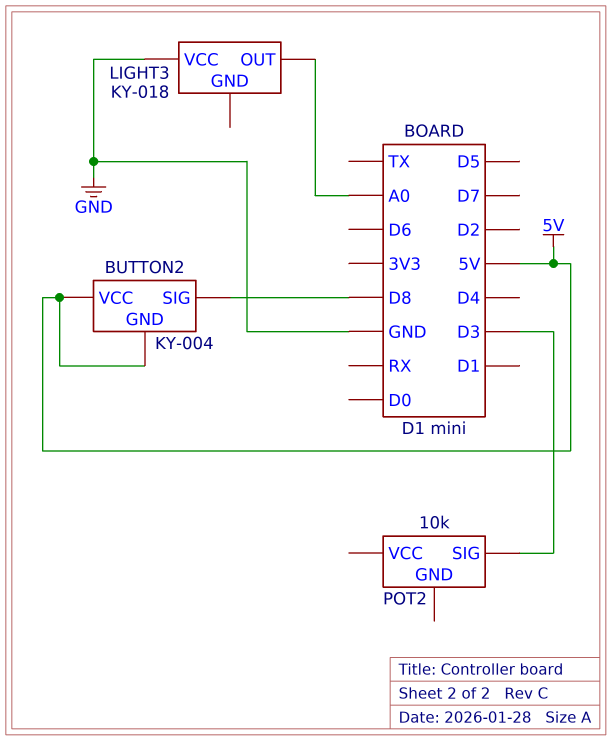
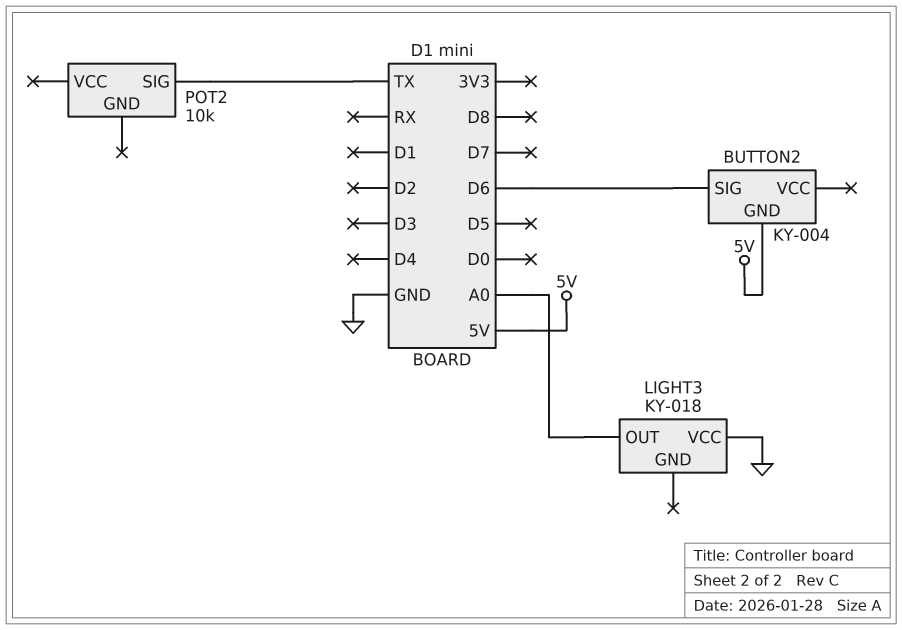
BUTTON2 pin SIG: D8 -> D6
BUTTON2 pin VCC: 5V -> none
POT2 pin SIG: D3 -> TX

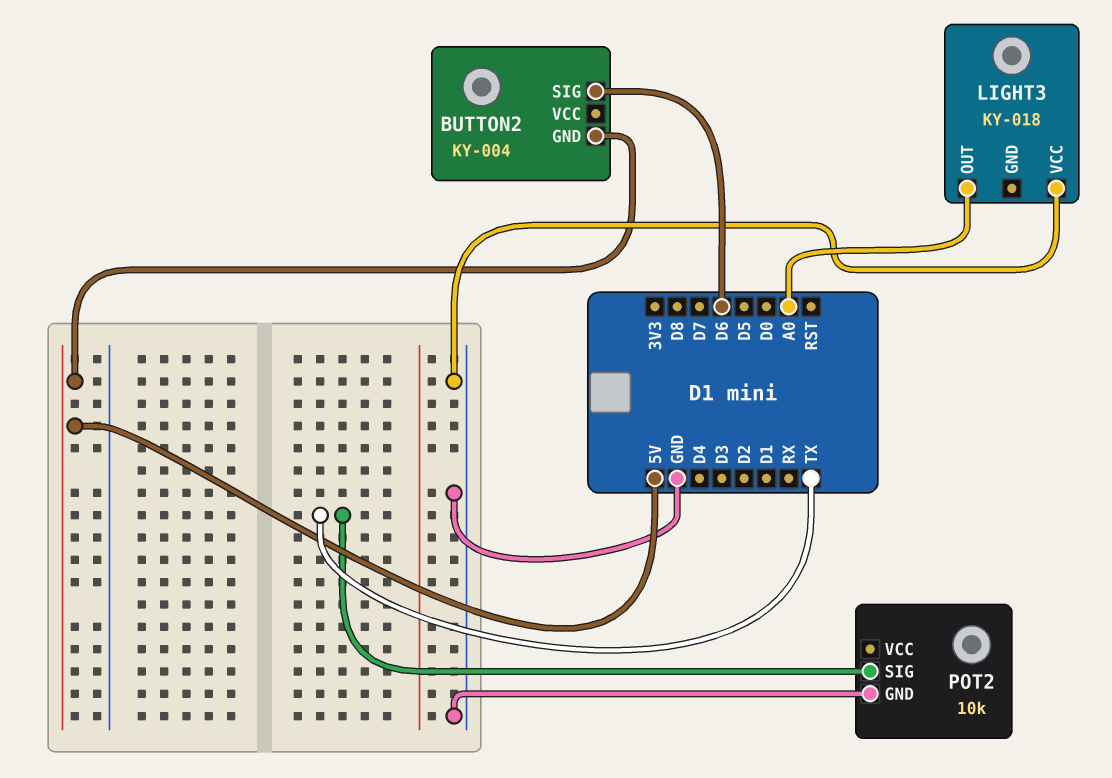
POT2 pin GND: none -> GND

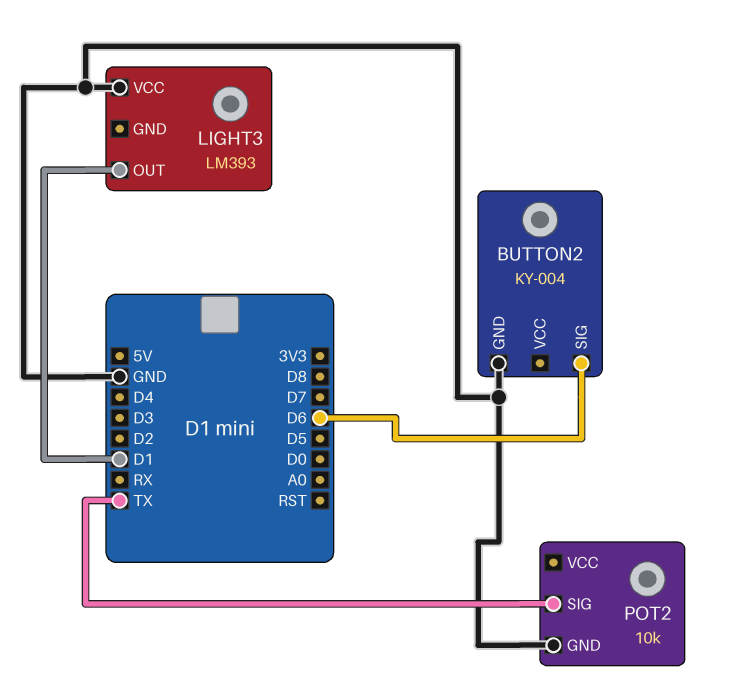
BUTTON2 pin GND: 5V -> GND
LIGHT3: KY-018 -> LM393
LIGHT3 pin OUT: A0 -> D1

